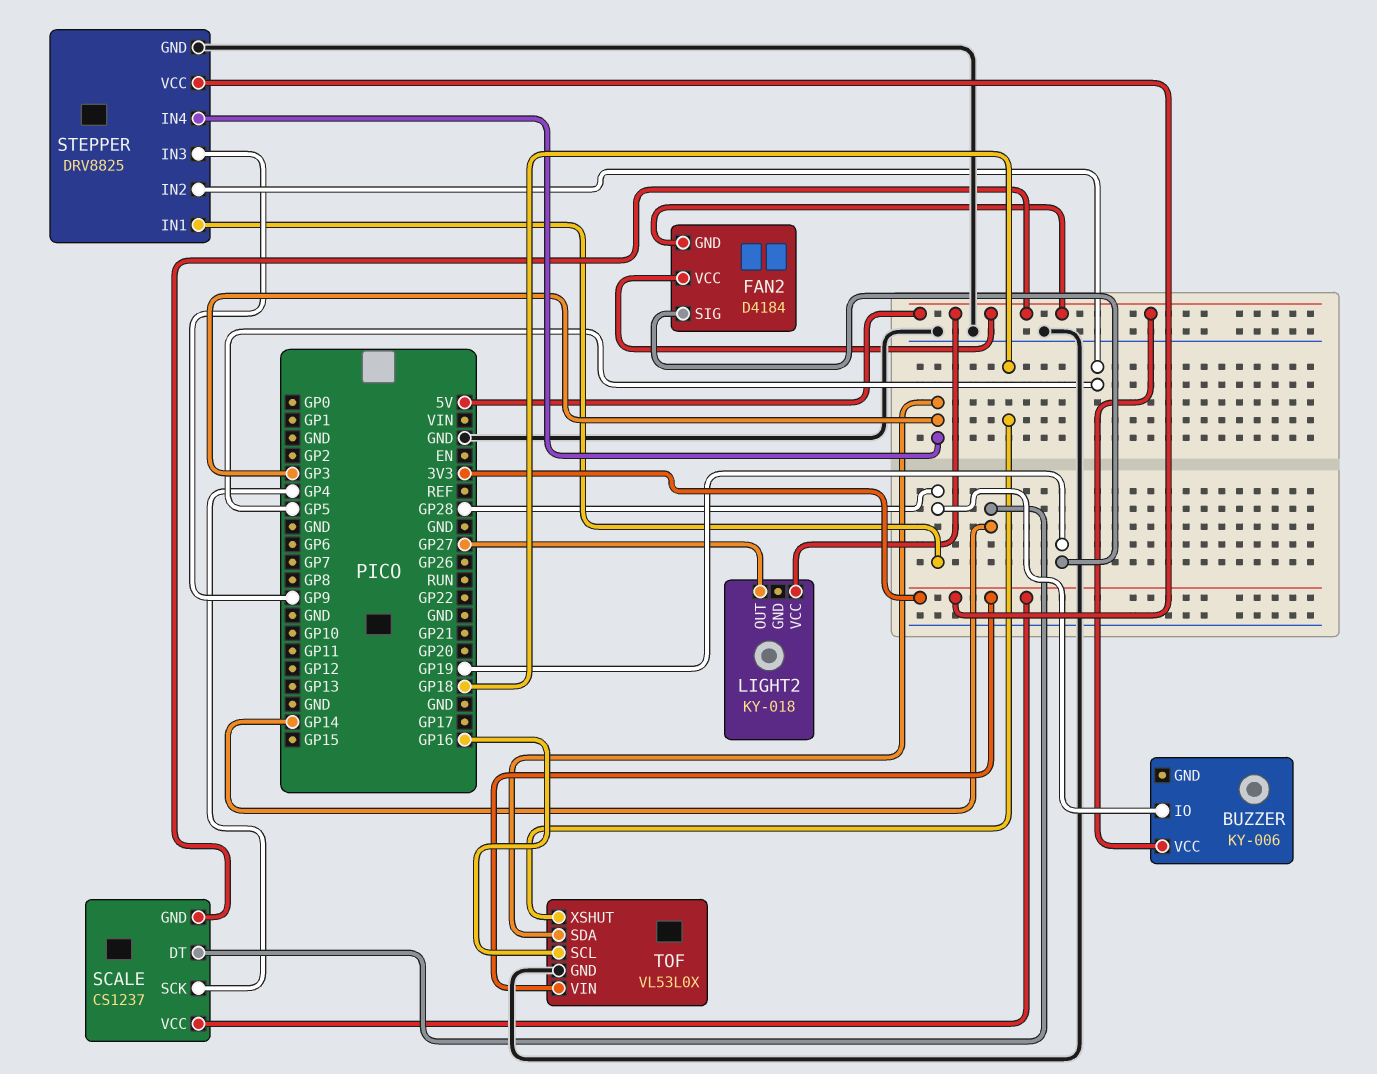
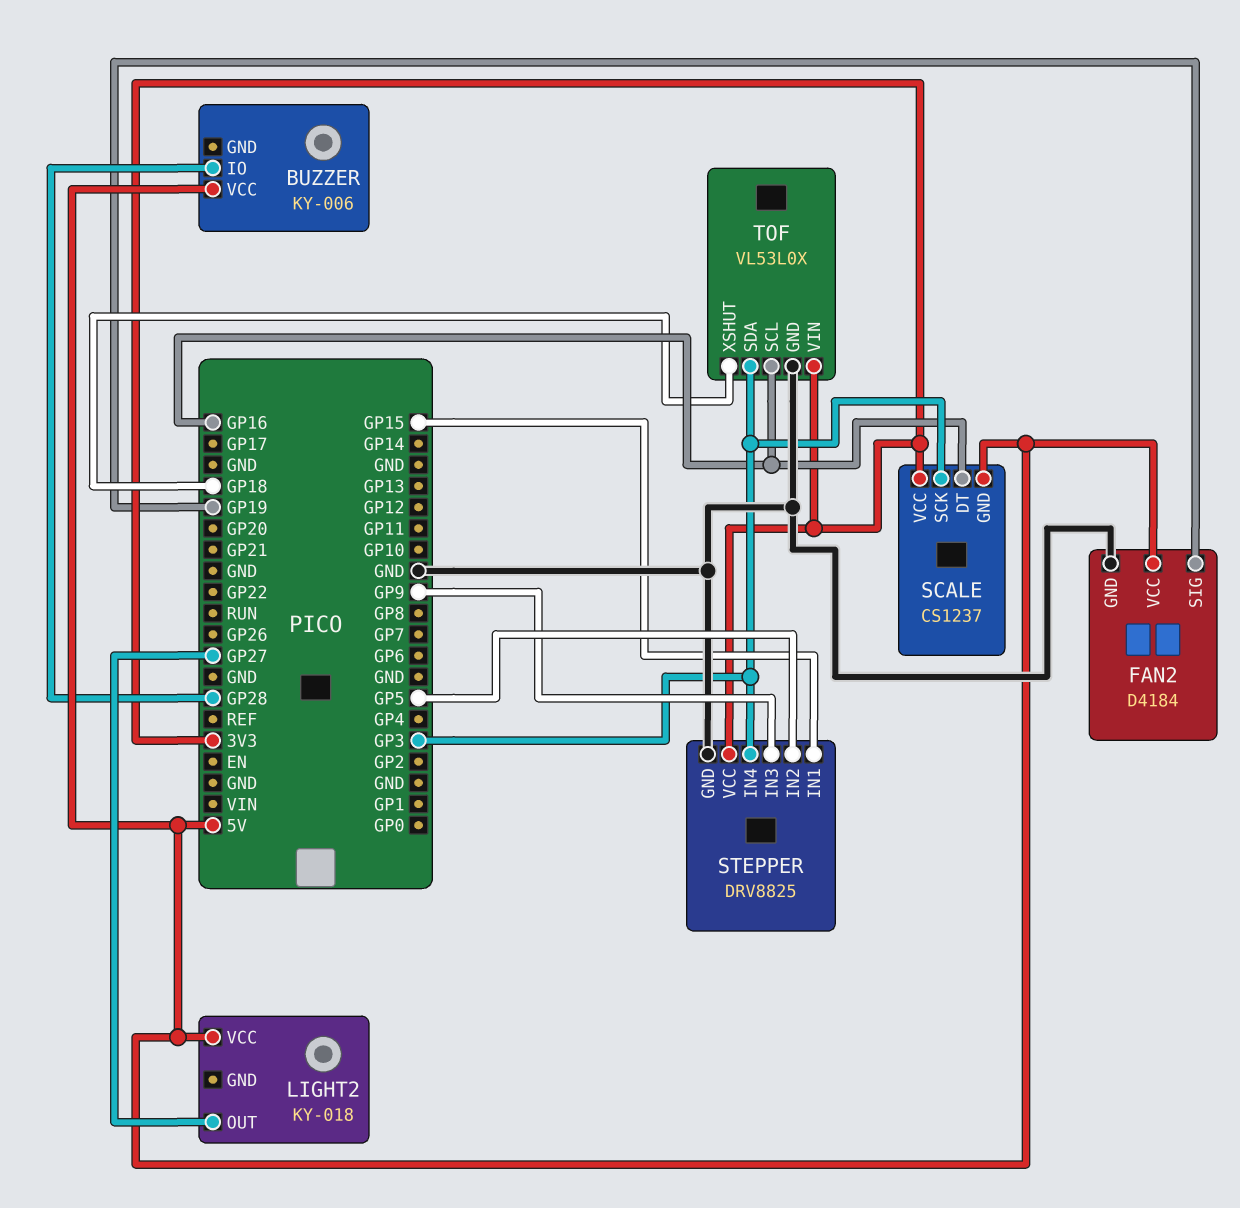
FAN2 pin GND: 5V -> GND
SCALE pin DT: GP14 -> GP16
SCALE pin SCK: GP4 -> GP3
STEPPER pin IN1: GP28 -> GP15

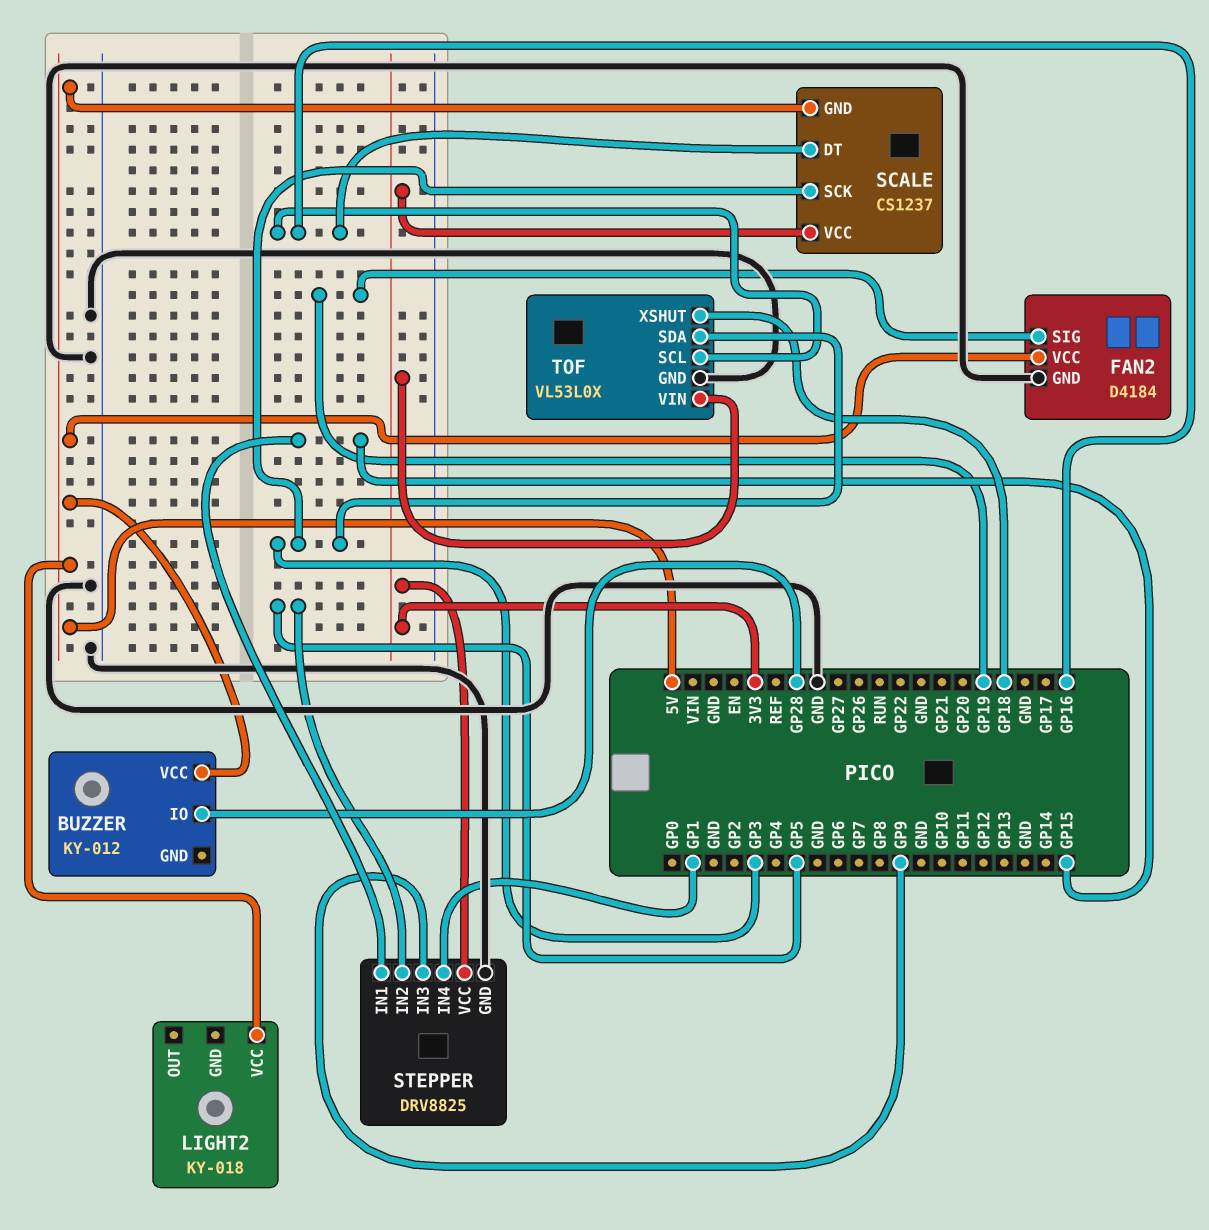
BUZZER: KY-006 -> KY-012
LIGHT2 pin OUT: GP27 -> none
STEPPER pin IN4: GP3 -> GP1

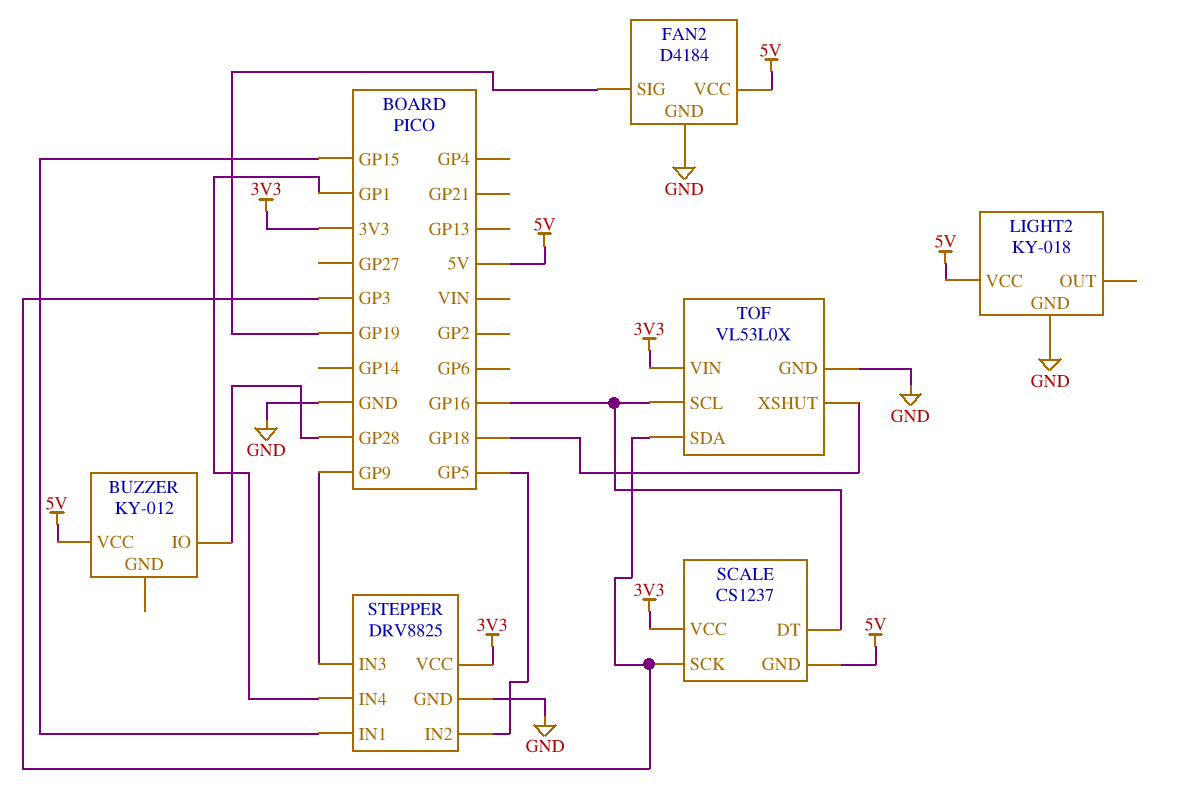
LIGHT2 pin GND: none -> GND

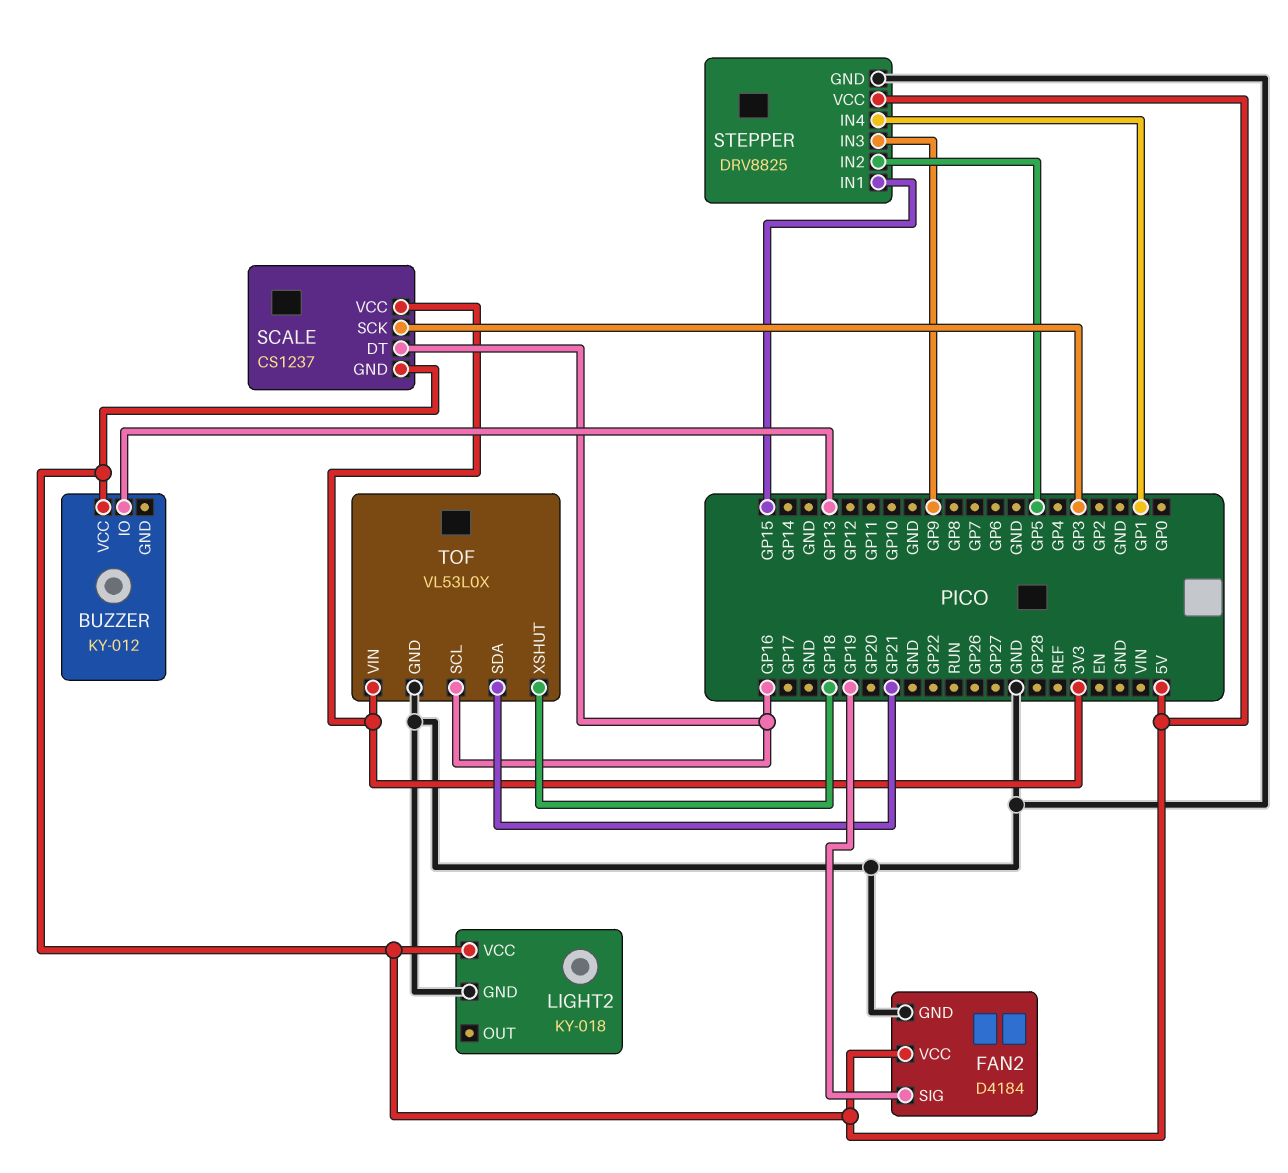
BUZZER pin IO: GP28 -> GP13
STEPPER pin VCC: 3V3 -> 5V
TOF pin SDA: GP3 -> GP21

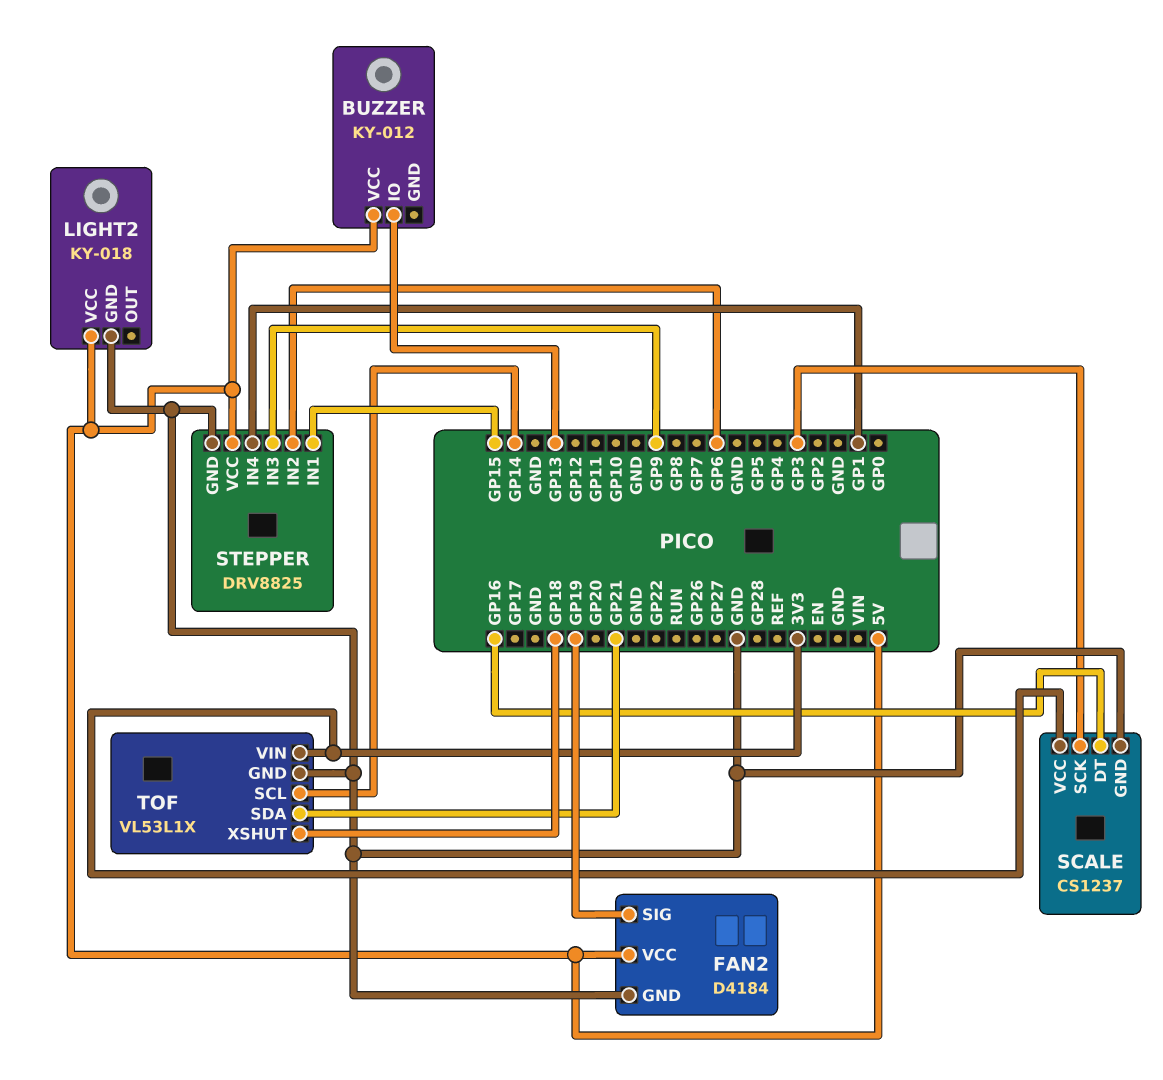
SCALE pin GND: 5V -> GND
STEPPER pin IN2: GP5 -> GP6
TOF: VL53L0X -> VL53L1X
TOF pin SCL: GP16 -> GP14

